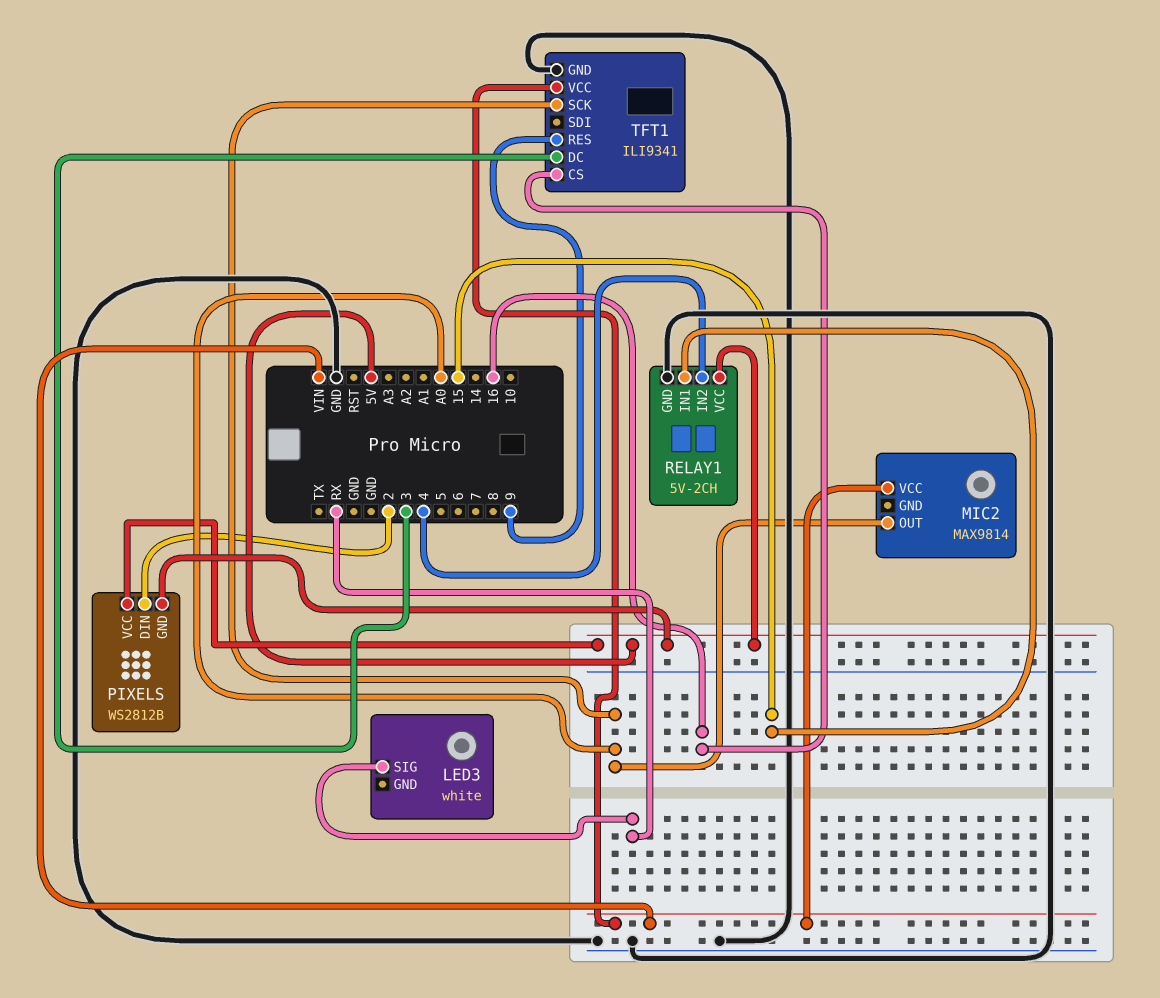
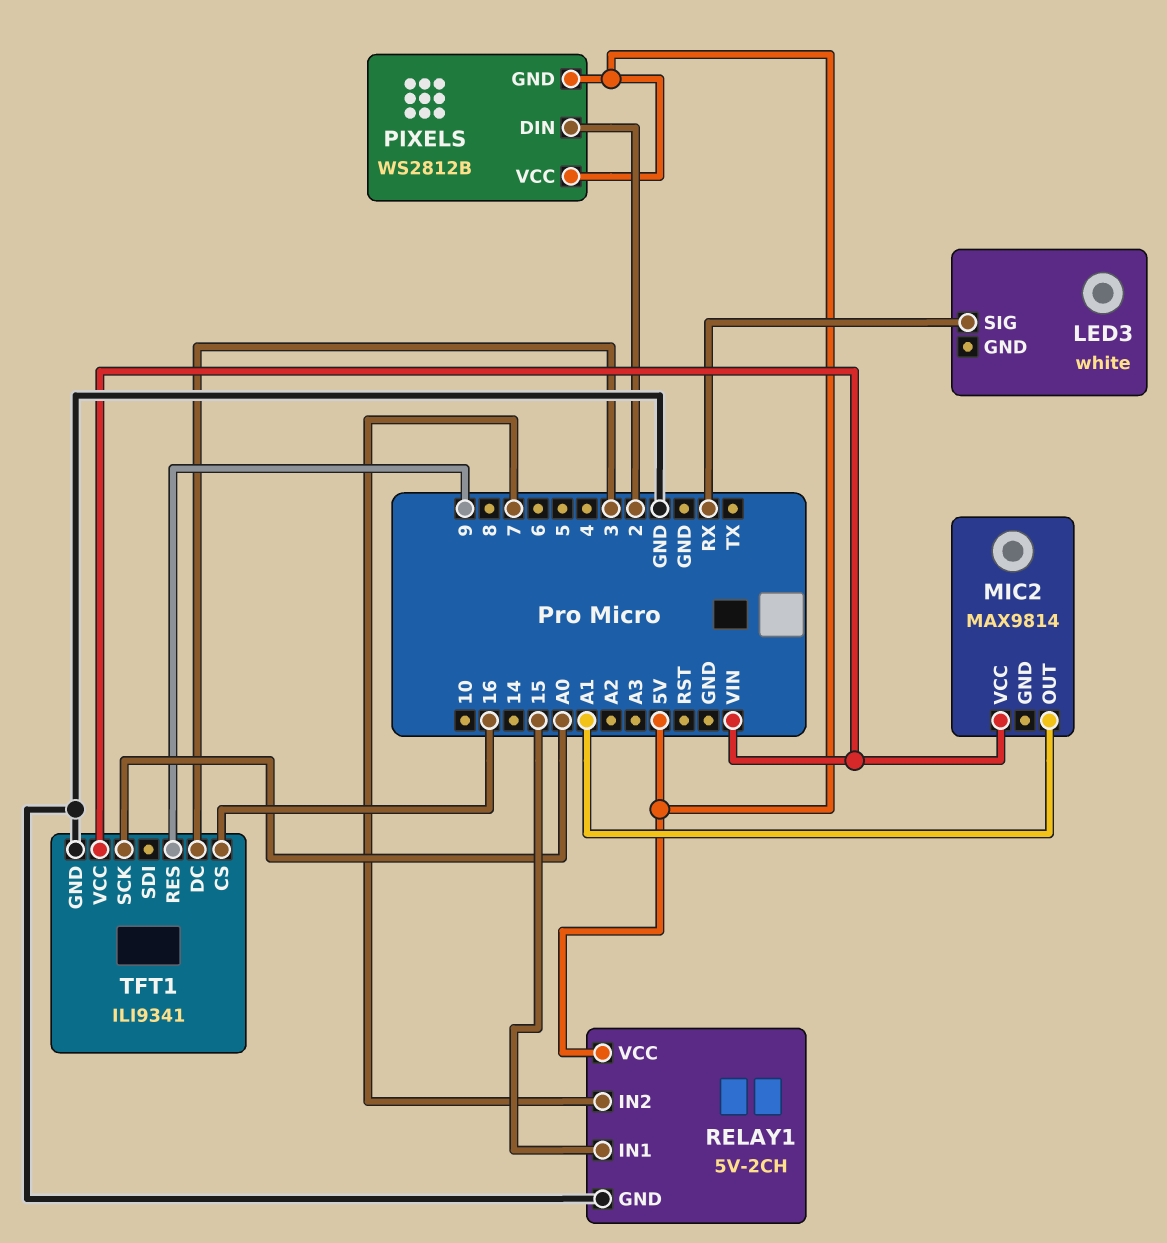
MIC2 pin OUT: A0 -> A1
RELAY1 pin IN2: 4 -> 7

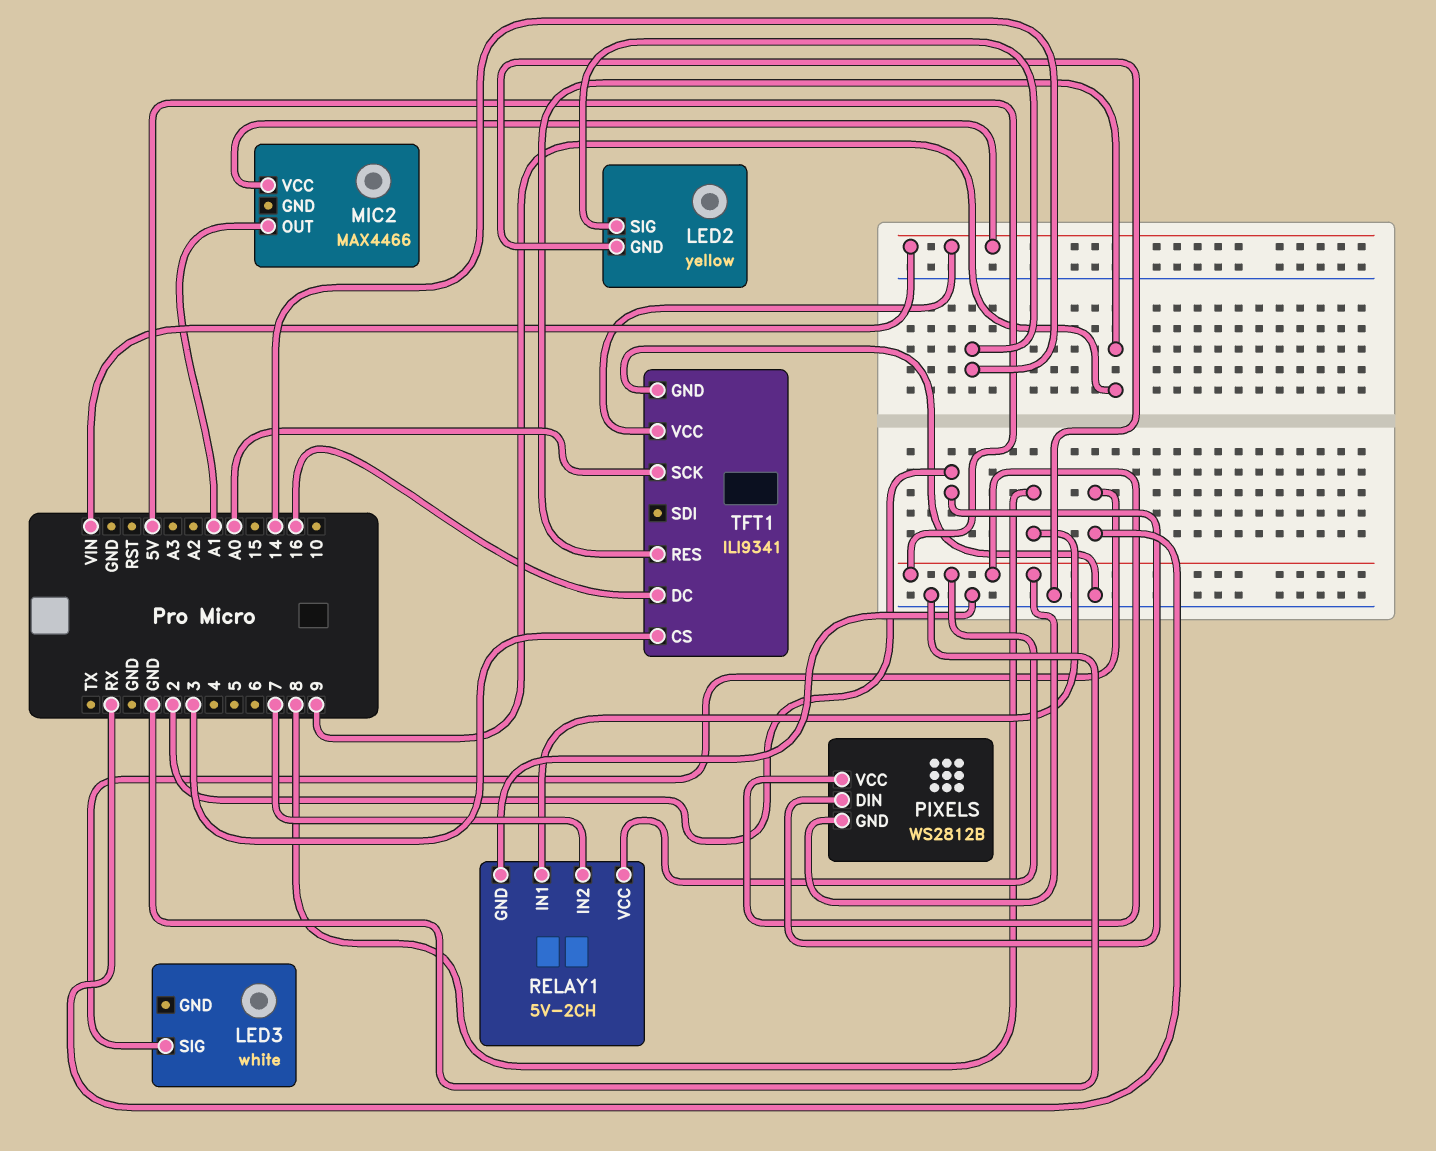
LED2: none -> yellow
LED2 pin GND: none -> GND
LED2 pin SIG: none -> 14
MIC2: MAX9814 -> MAX4466
RELAY1 pin IN1: 15 -> 8
TFT1 pin CS: 16 -> 3
TFT1 pin DC: 3 -> 16

